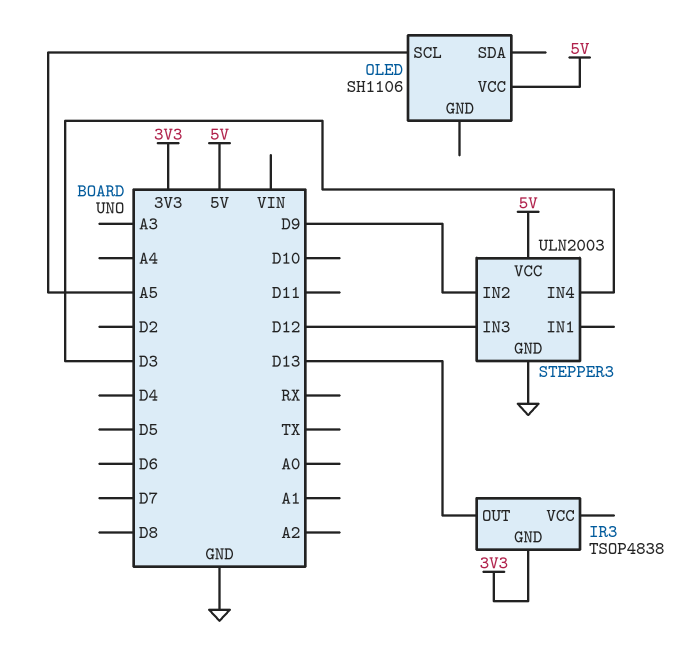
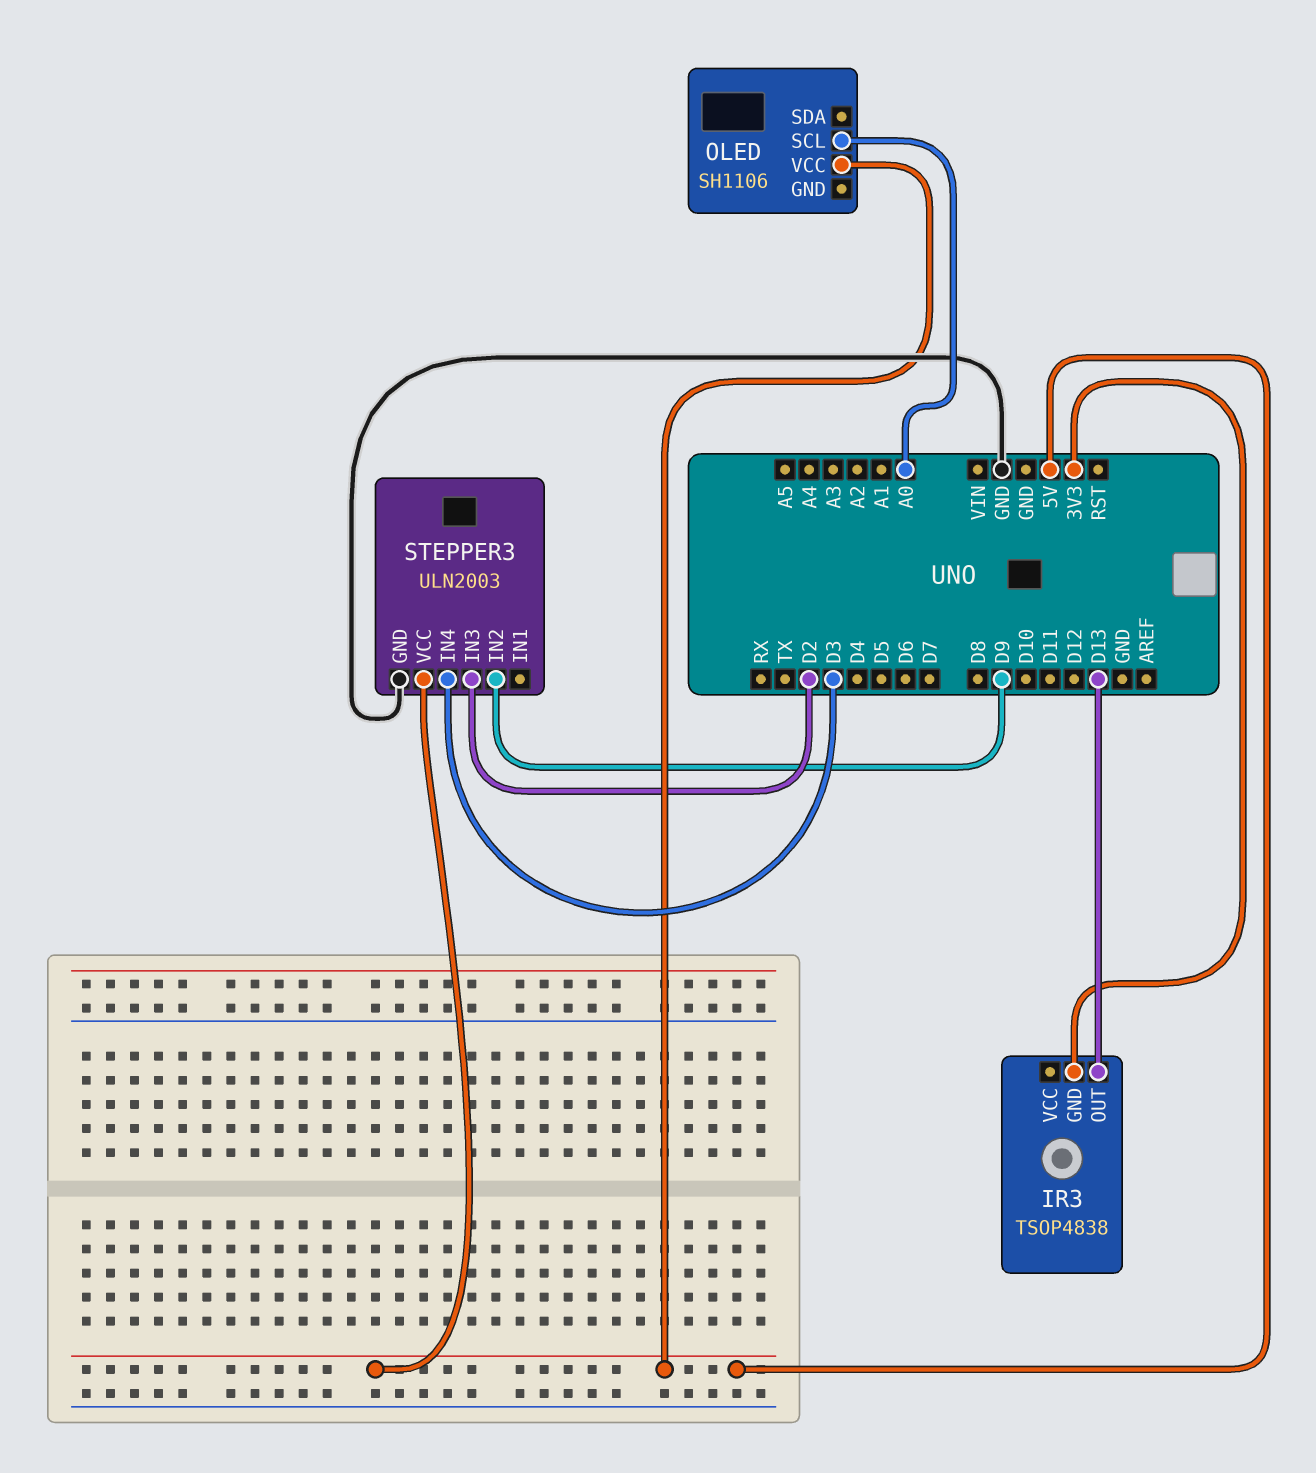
OLED pin SCL: A5 -> A0
STEPPER3 pin IN3: D12 -> D2

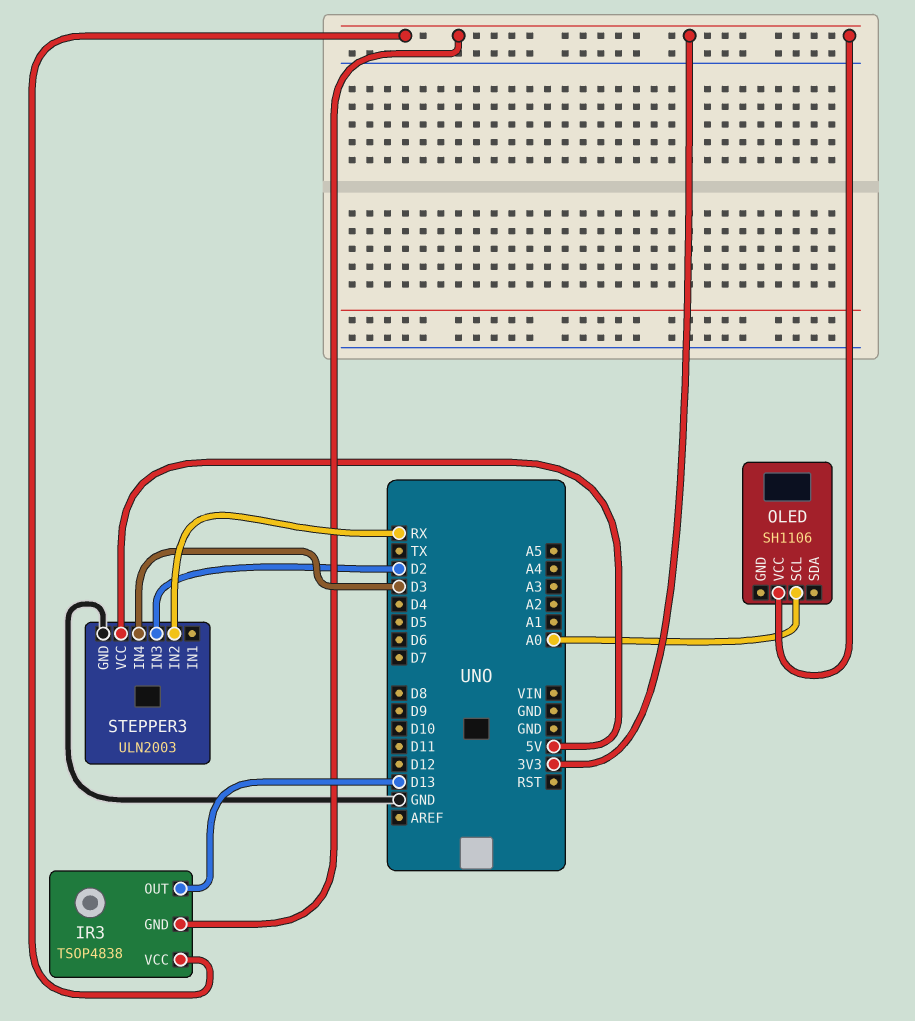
IR3 pin VCC: none -> 3V3
OLED pin VCC: 5V -> 3V3
STEPPER3 pin IN2: D9 -> RX

